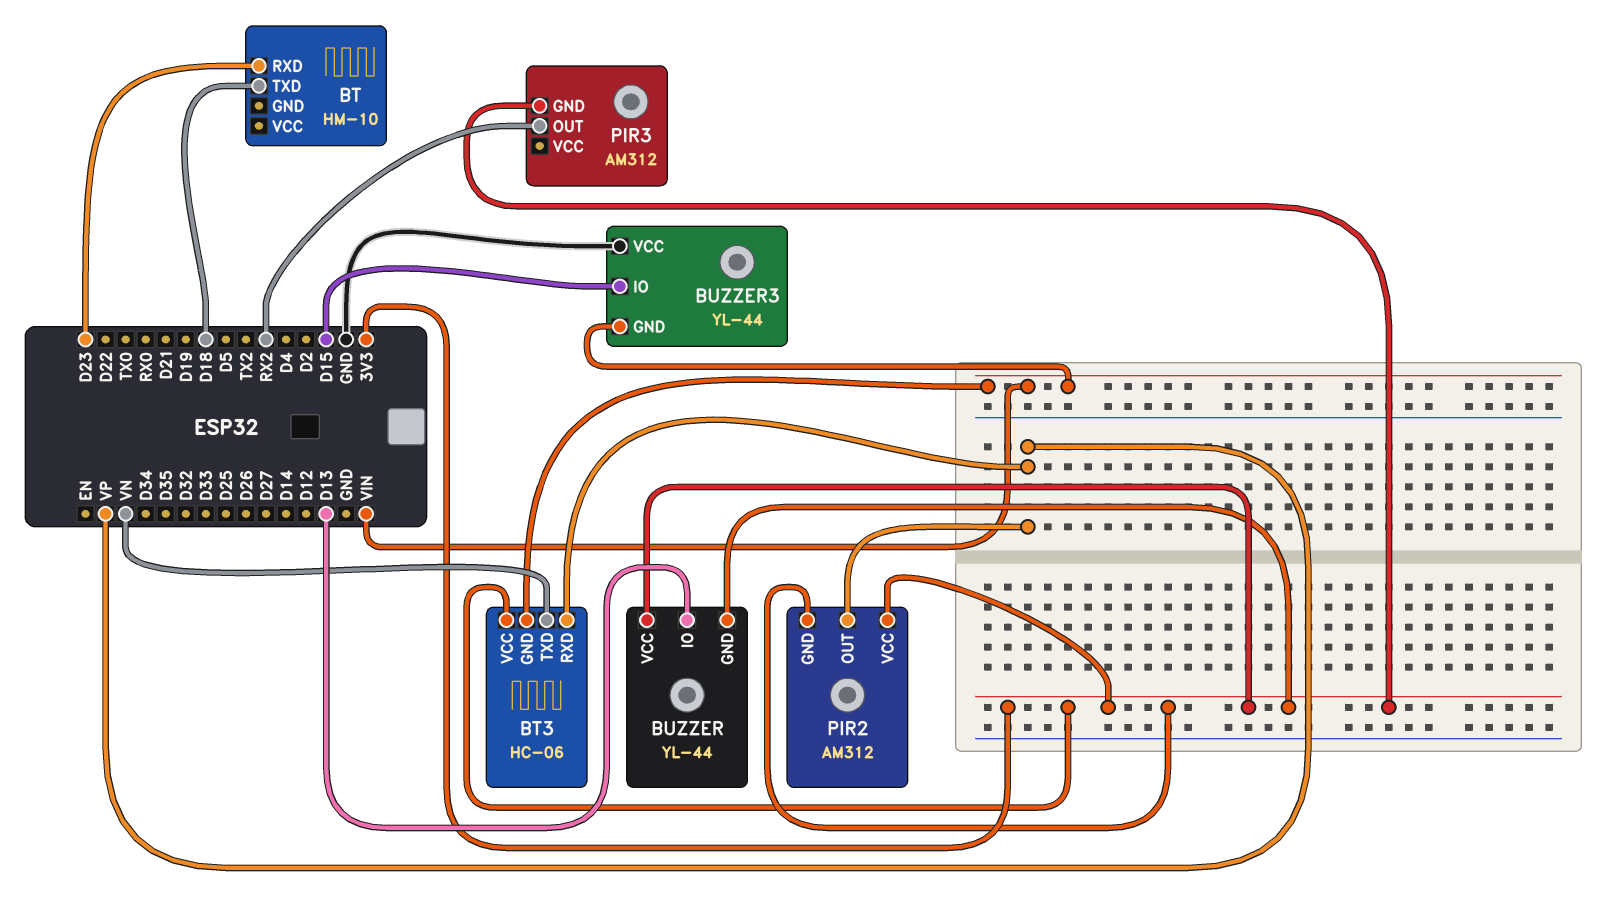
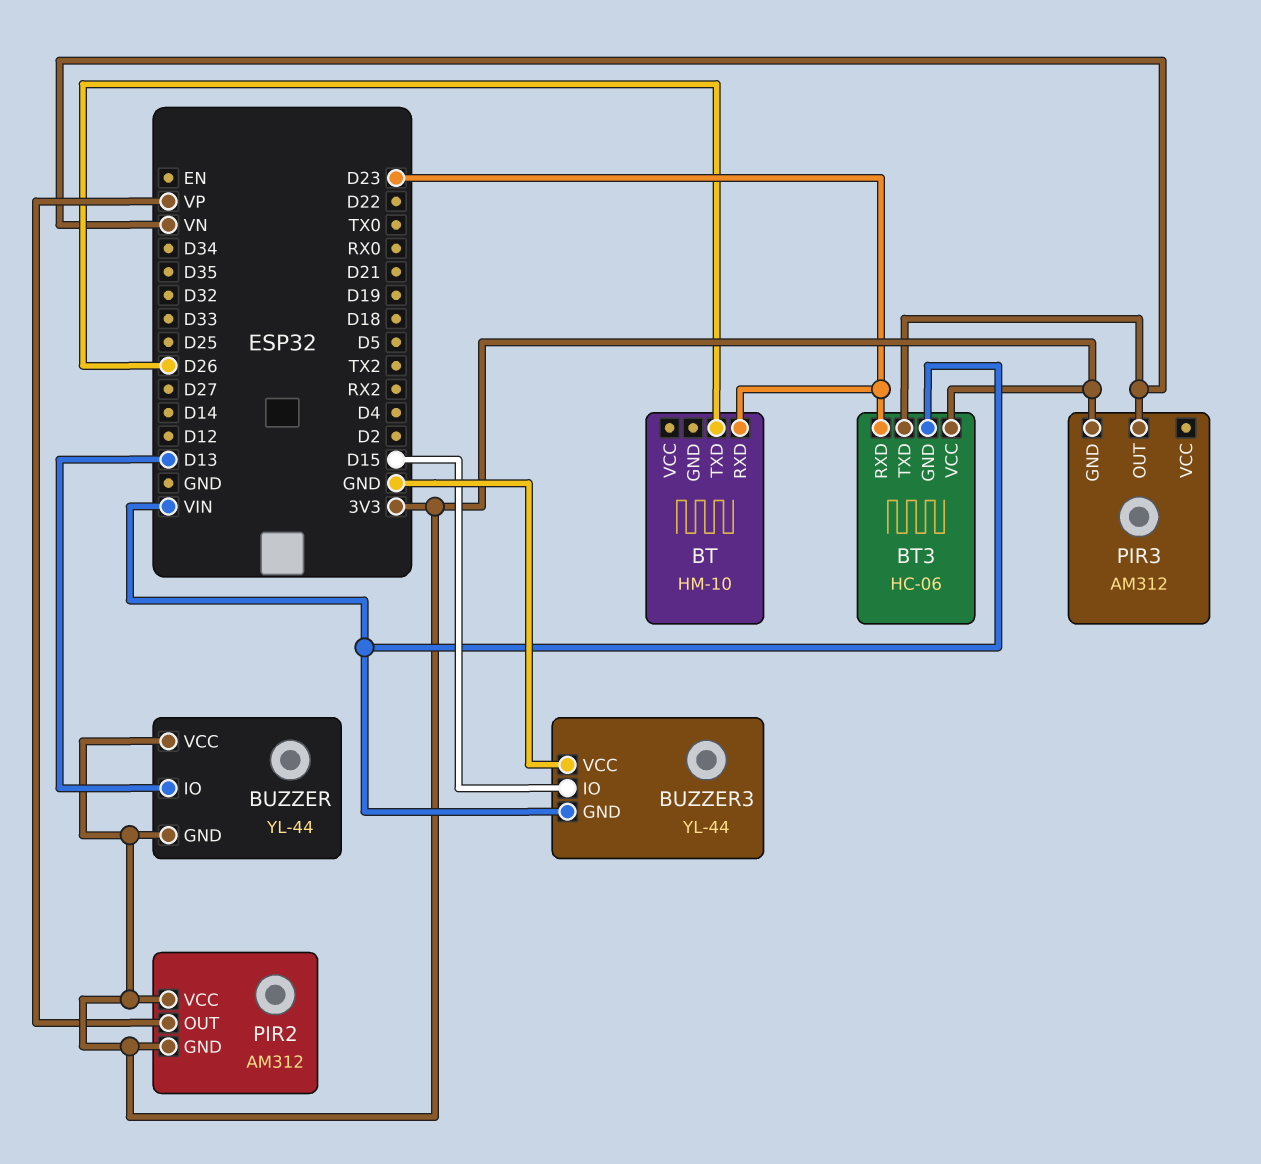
BT pin TXD: D18 -> D26
BT3 pin RXD: VP -> D23
PIR3 pin OUT: RX2 -> VN

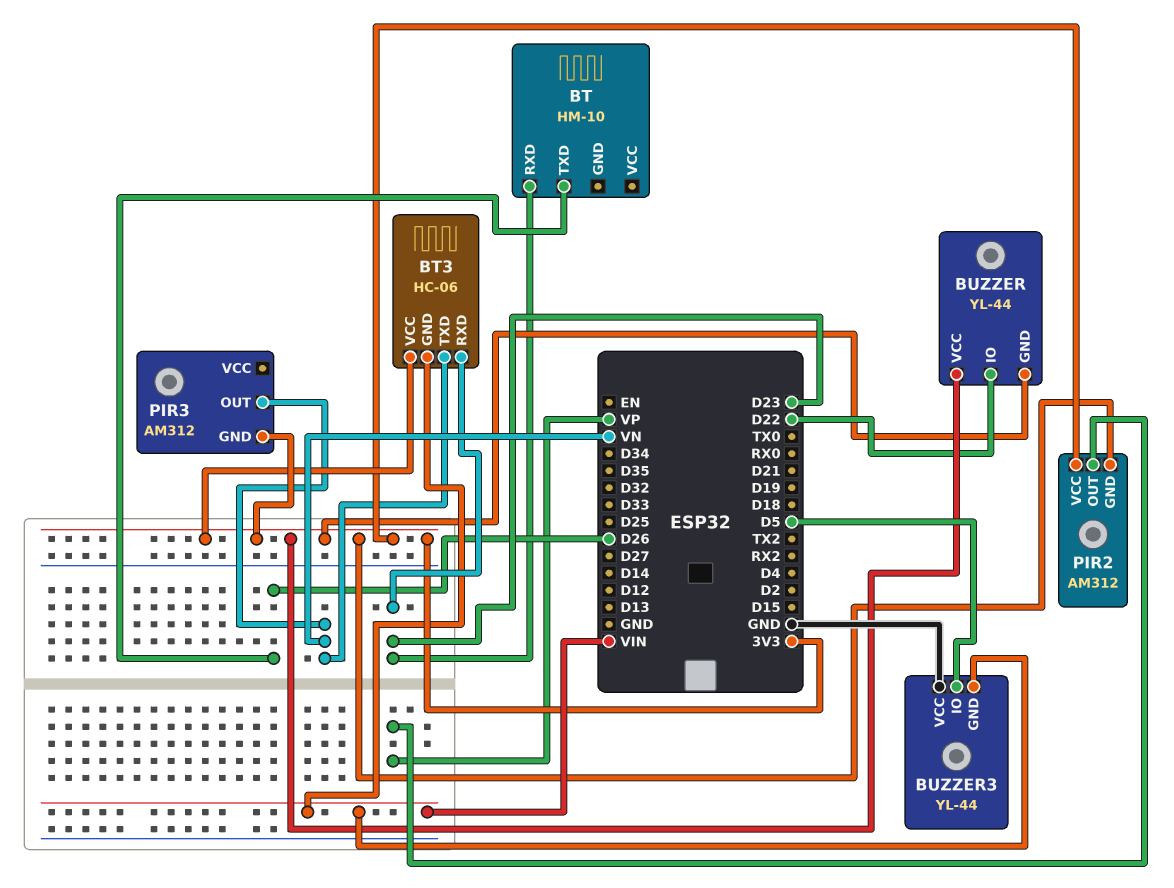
BUZZER pin IO: D13 -> D22
BUZZER3 pin IO: D15 -> D5

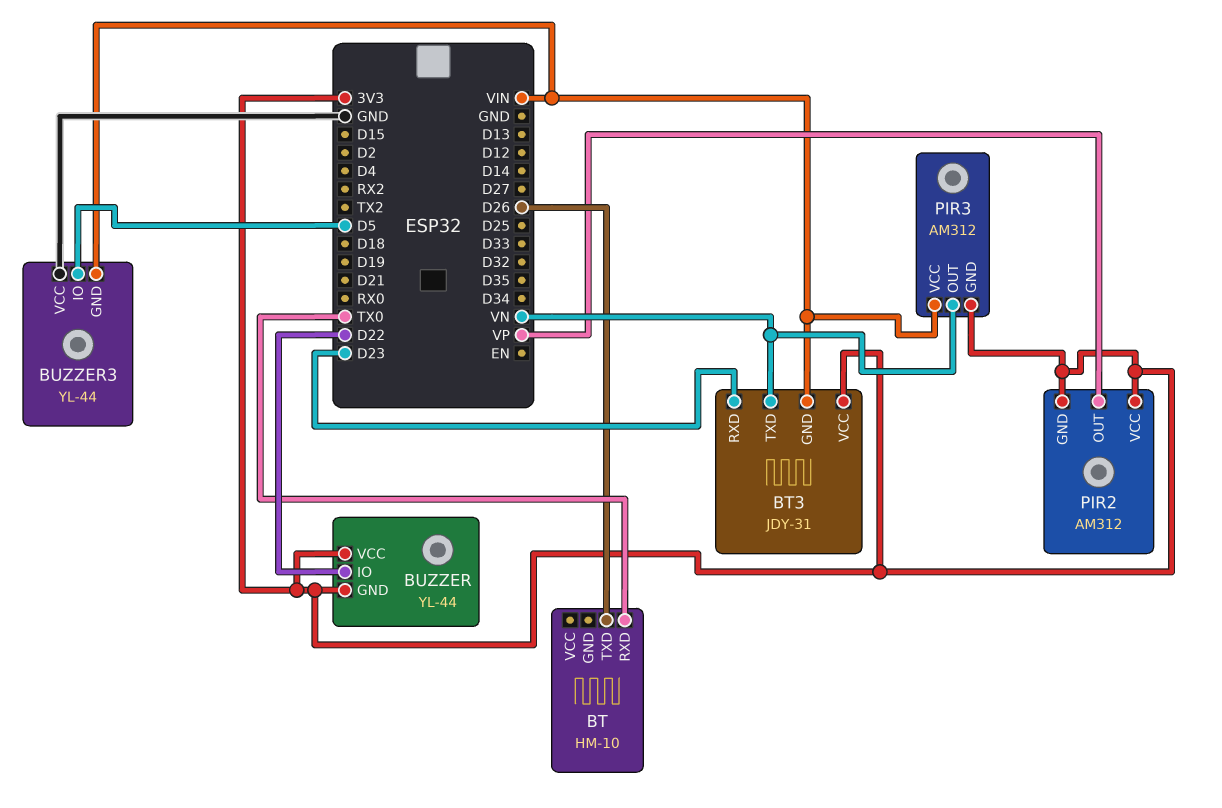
BT pin RXD: D23 -> TX0
BT3: HC-06 -> JDY-31
PIR3 pin VCC: none -> VIN

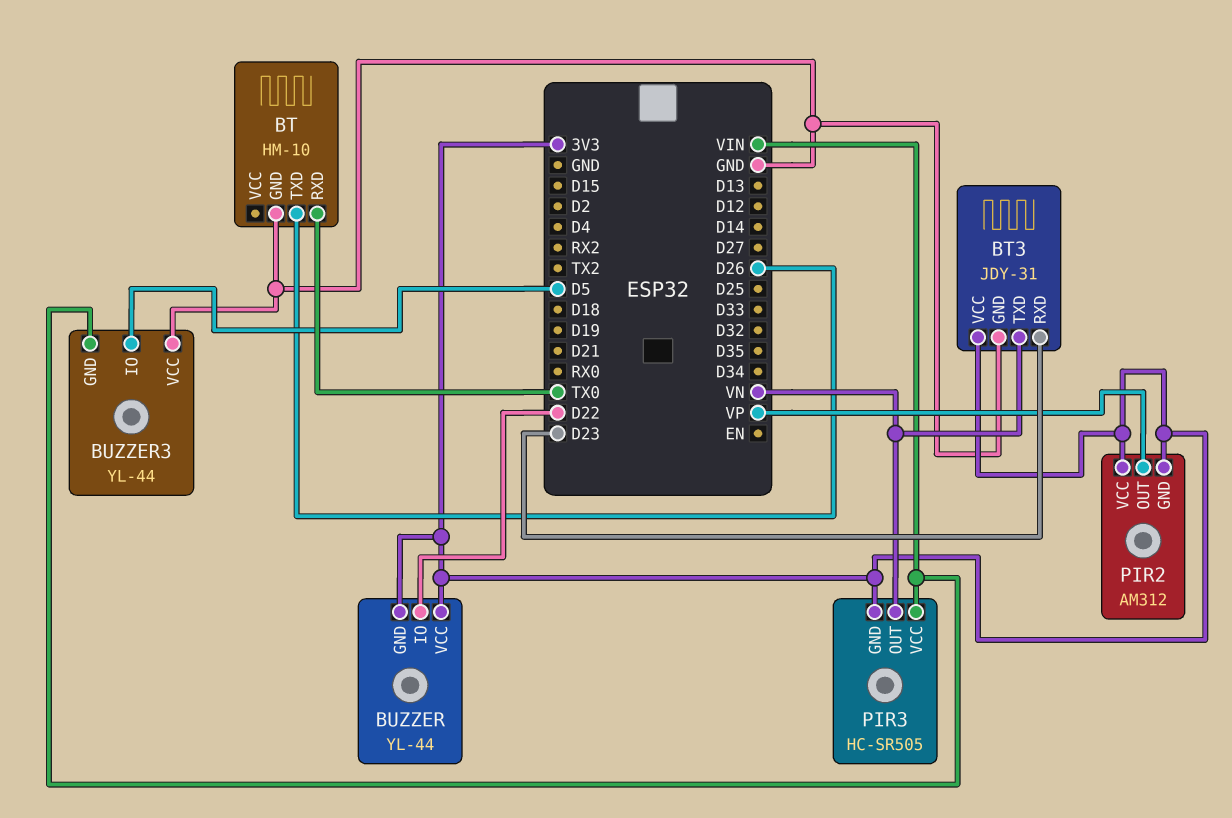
BT pin GND: none -> GND
BT3 pin GND: VIN -> GND
PIR3: AM312 -> HC-SR505

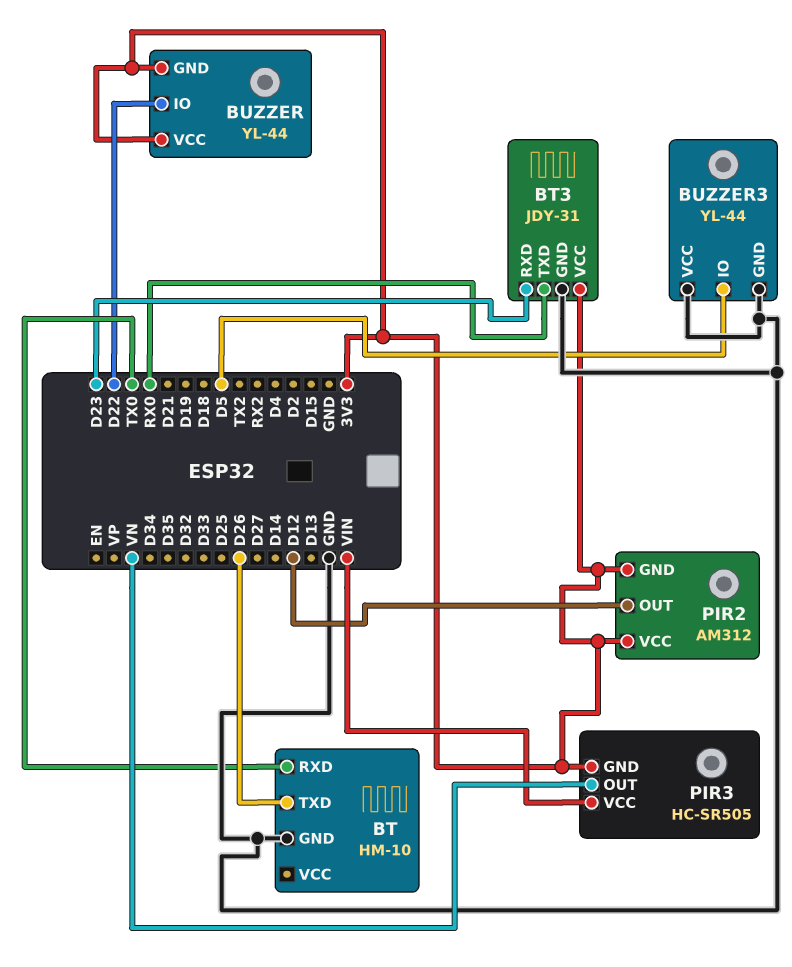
BT3 pin TXD: VN -> RX0
BUZZER3 pin GND: VIN -> GND
PIR2 pin OUT: VP -> D12

